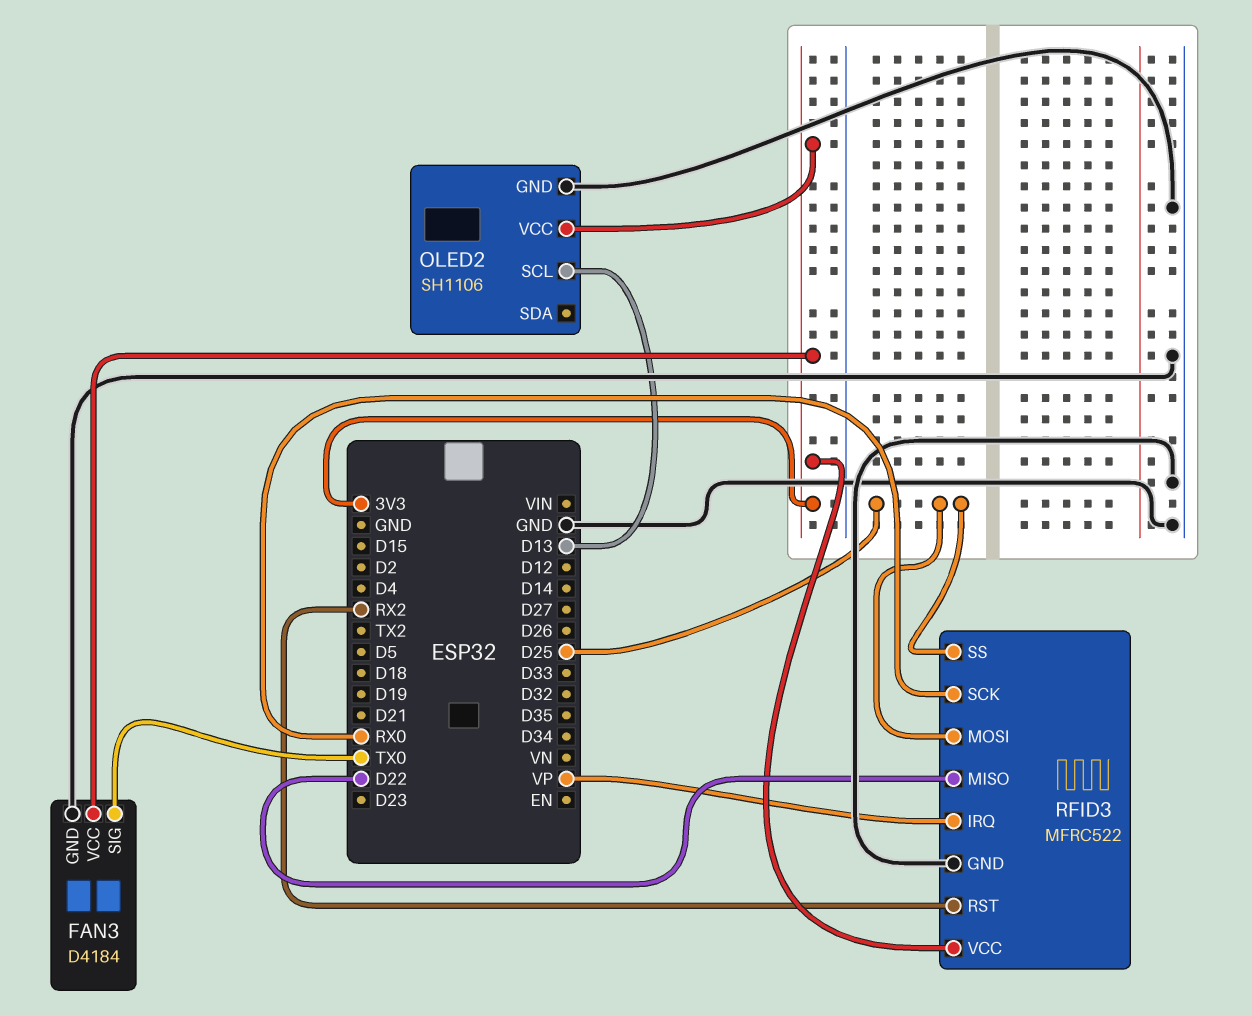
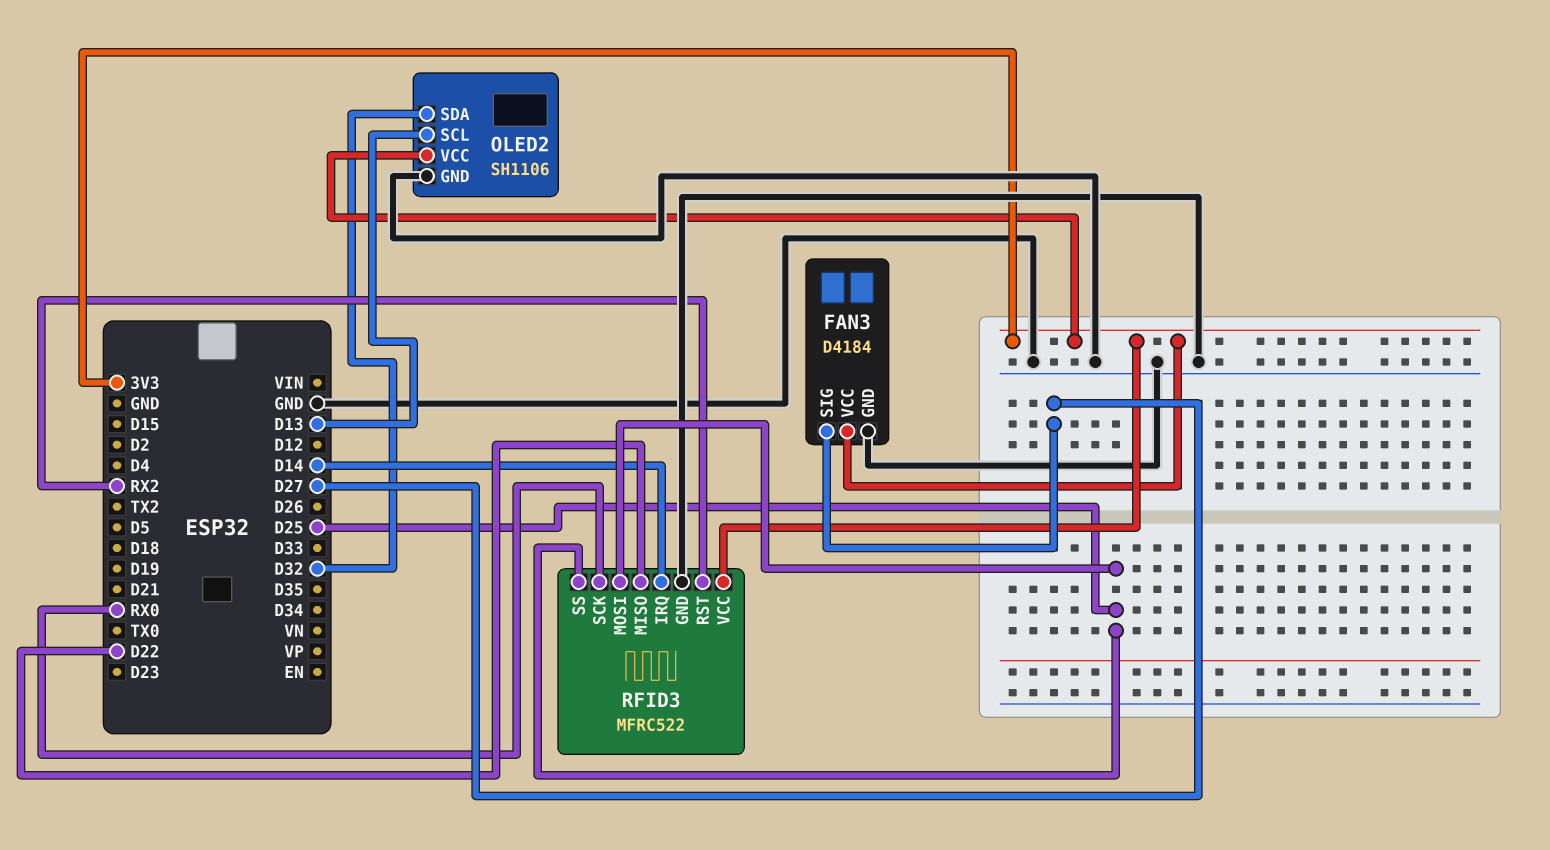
FAN3 pin SIG: TX0 -> D27
OLED2 pin SDA: none -> D32
RFID3 pin IRQ: VP -> D14

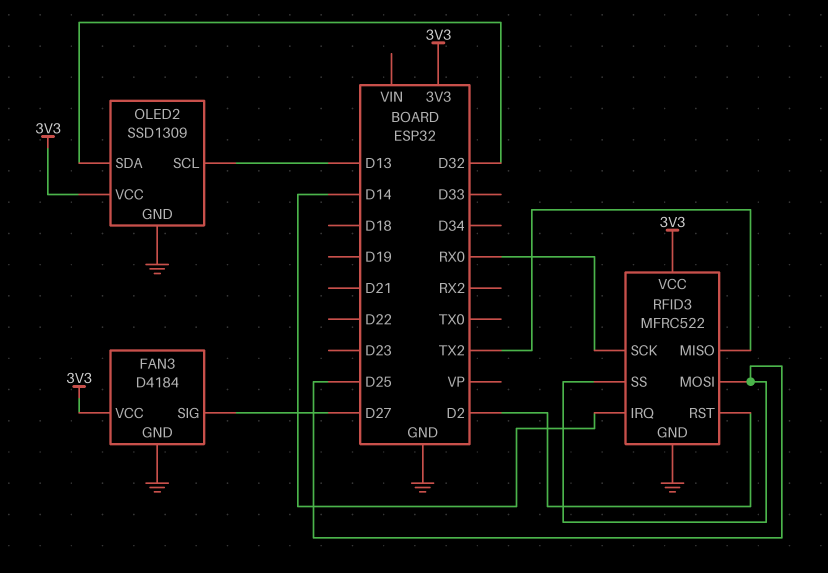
OLED2: SH1106 -> SSD1309
RFID3 pin MISO: D22 -> TX2
RFID3 pin RST: RX2 -> D2

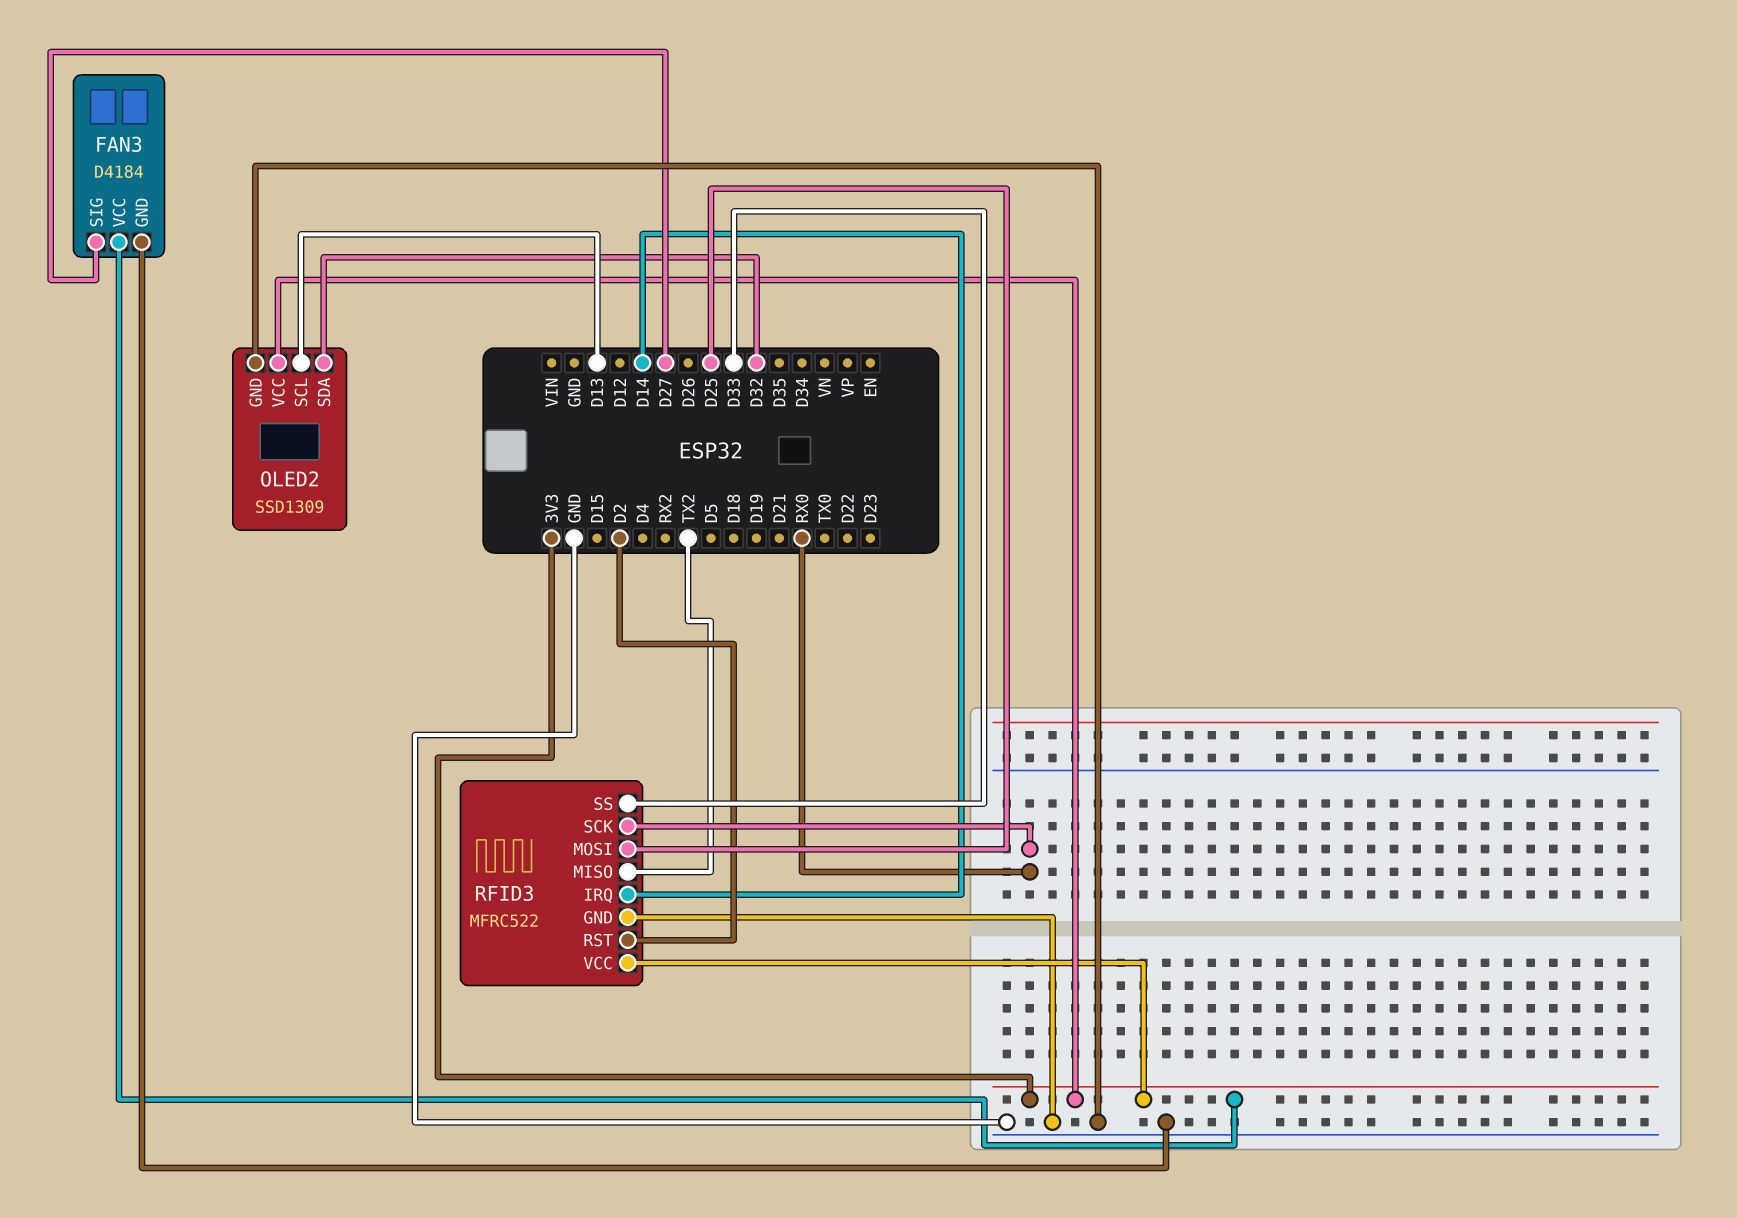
RFID3 pin SS: D25 -> D33

